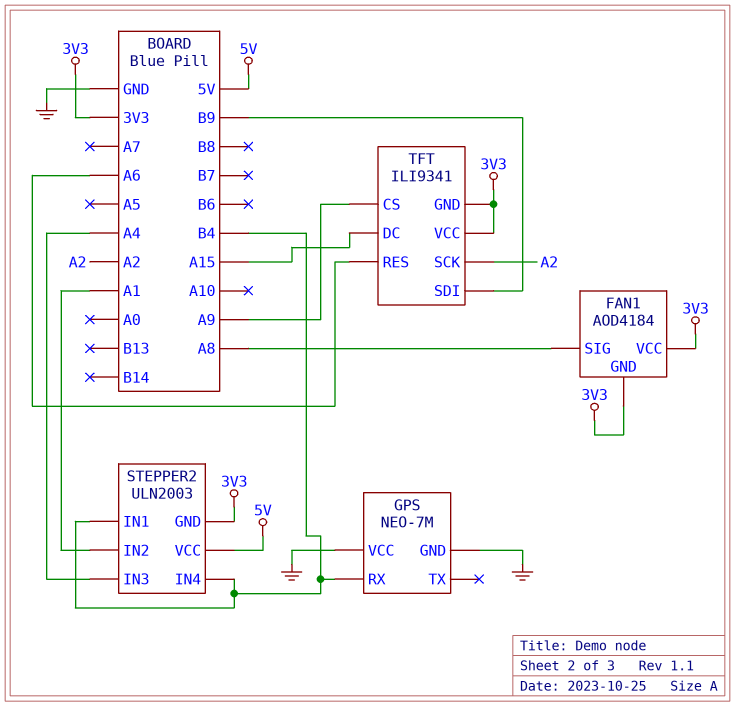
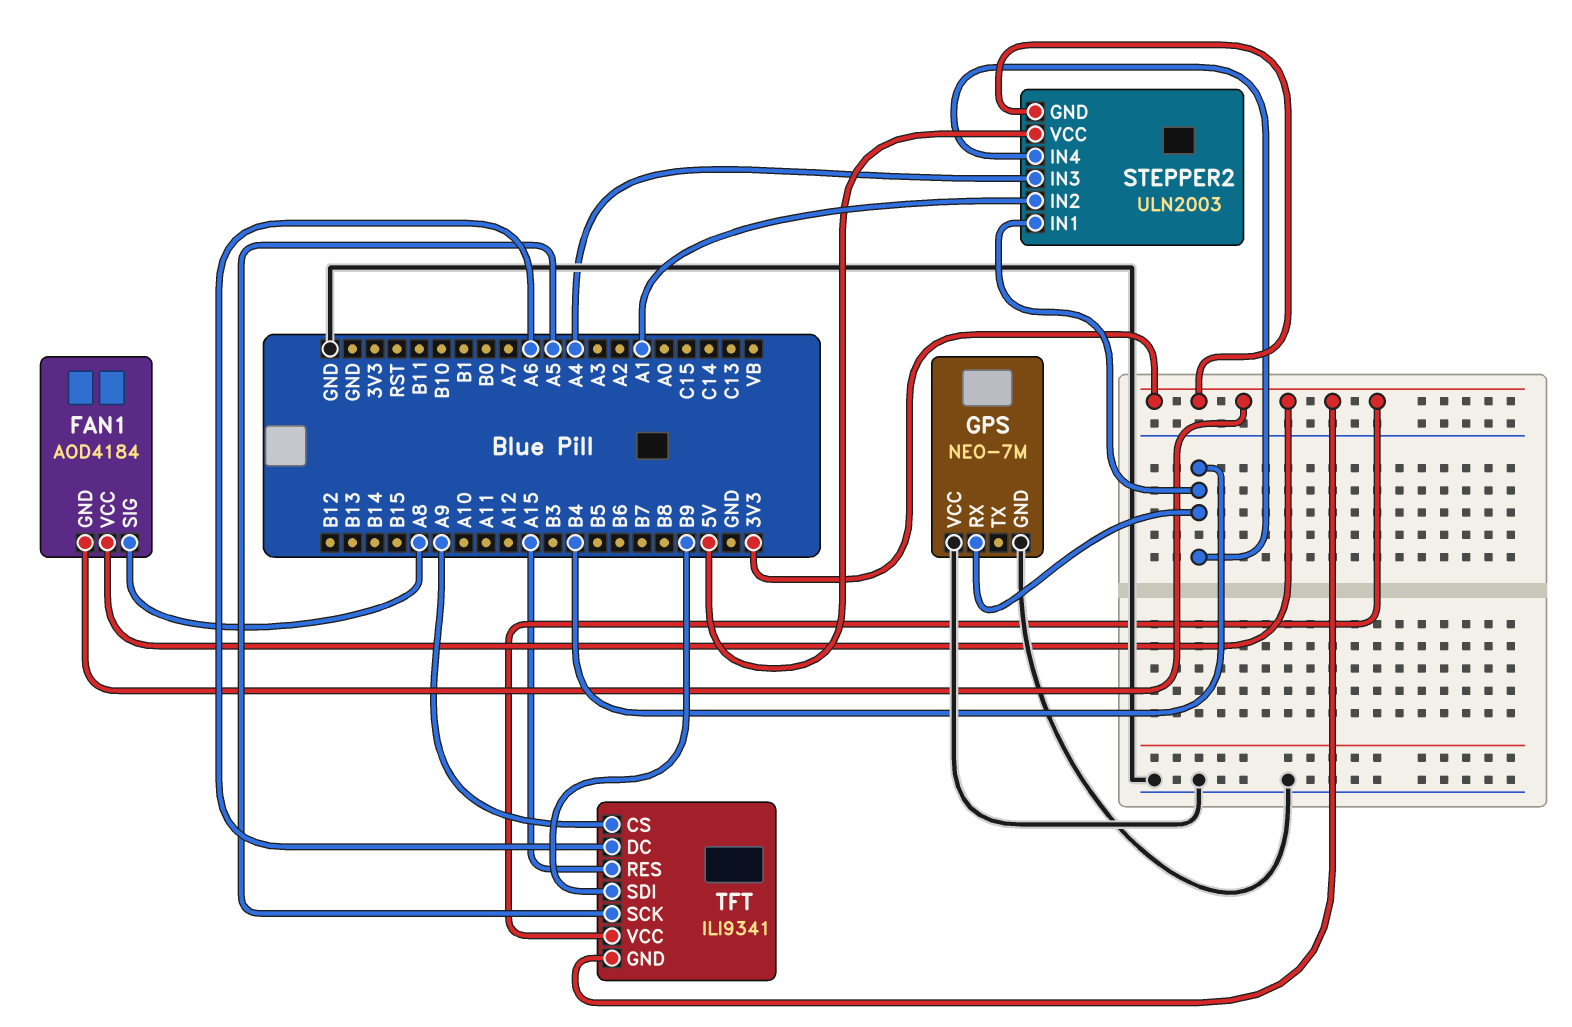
TFT pin DC: A15 -> A6
TFT pin RES: A6 -> A15
TFT pin SCK: A2 -> A5

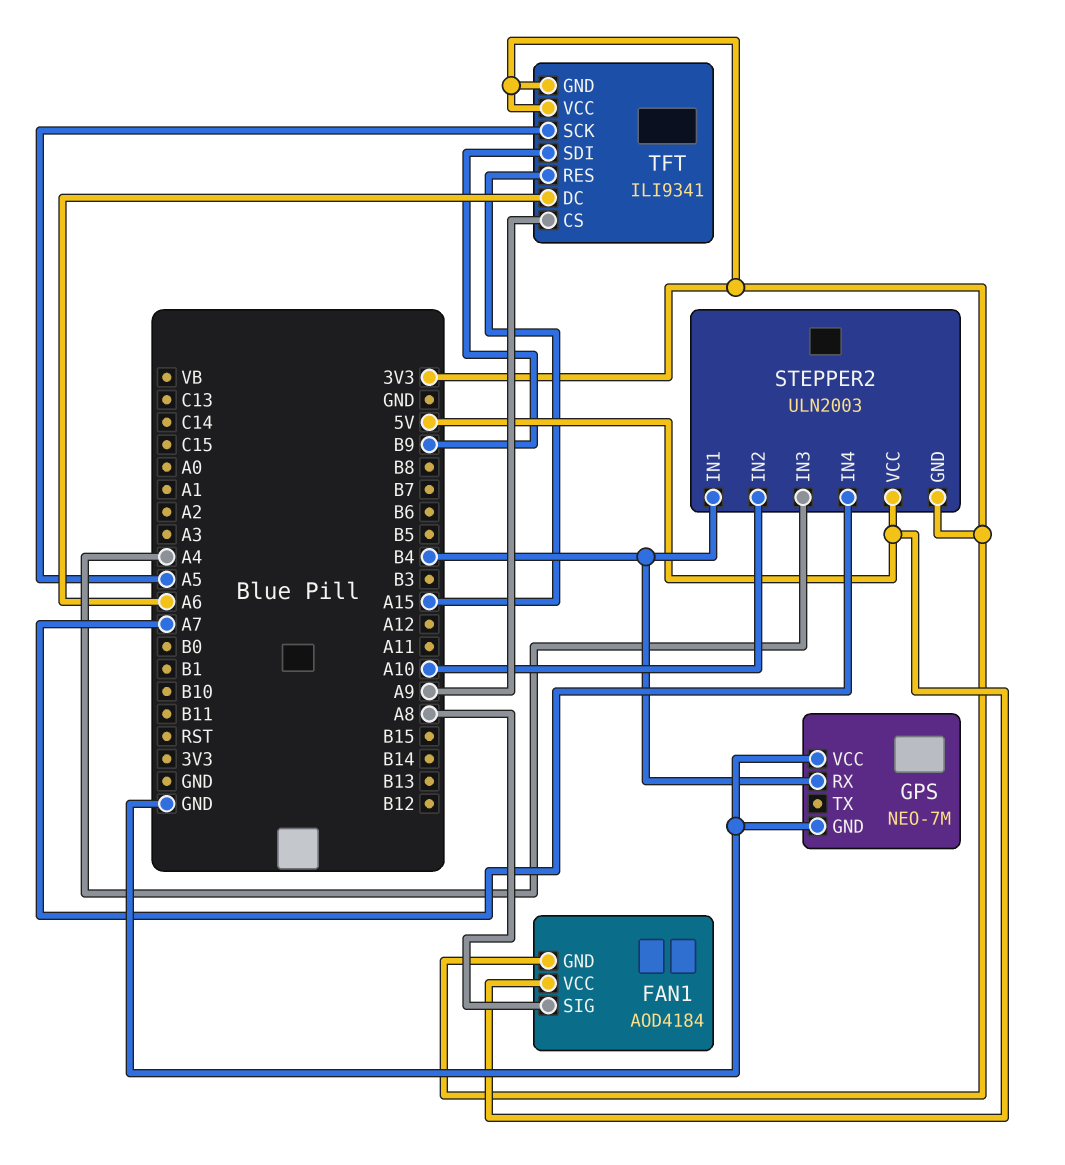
FAN1 pin VCC: 3V3 -> 5V
STEPPER2 pin IN2: A1 -> A10
STEPPER2 pin IN4: B4 -> A7

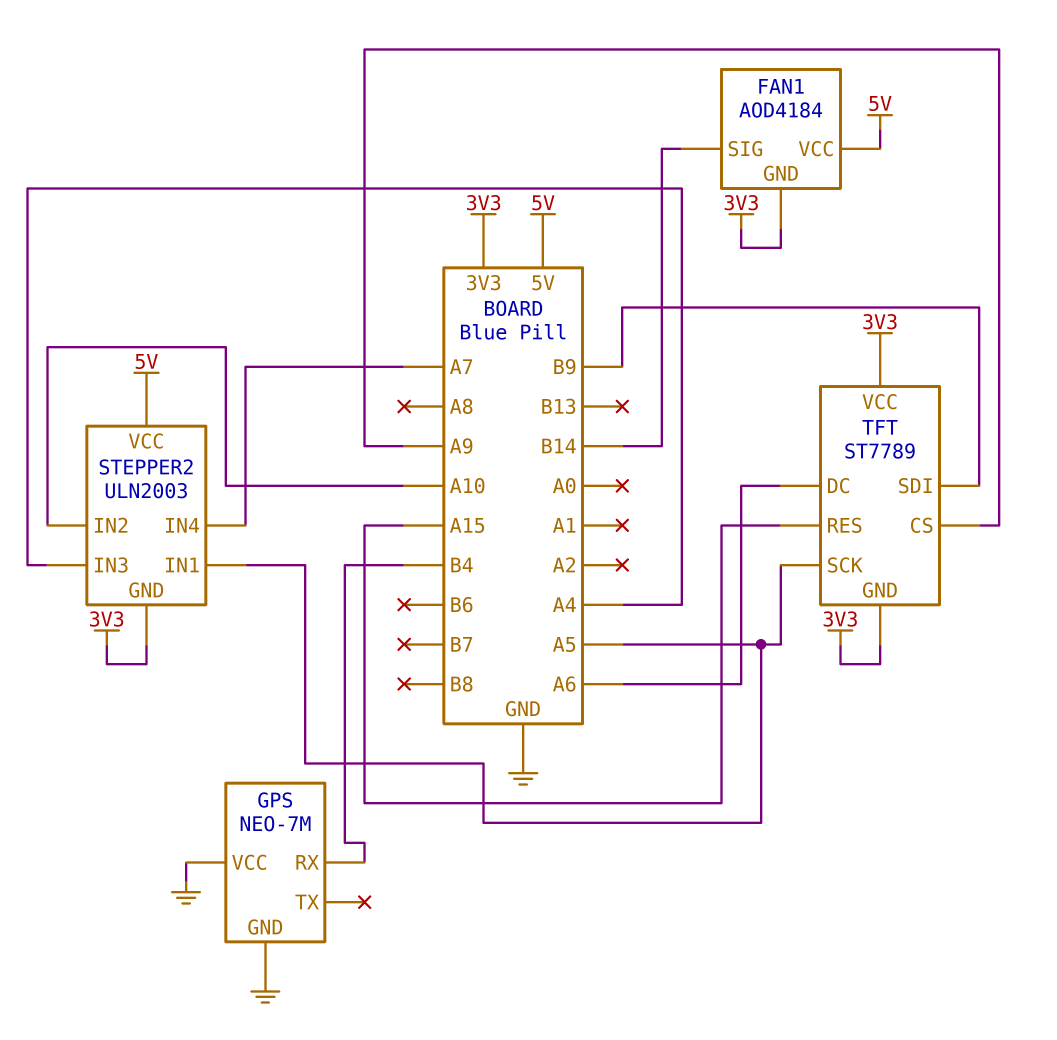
FAN1 pin SIG: A8 -> B14
STEPPER2 pin IN1: B4 -> A5
TFT: ILI9341 -> ST7789

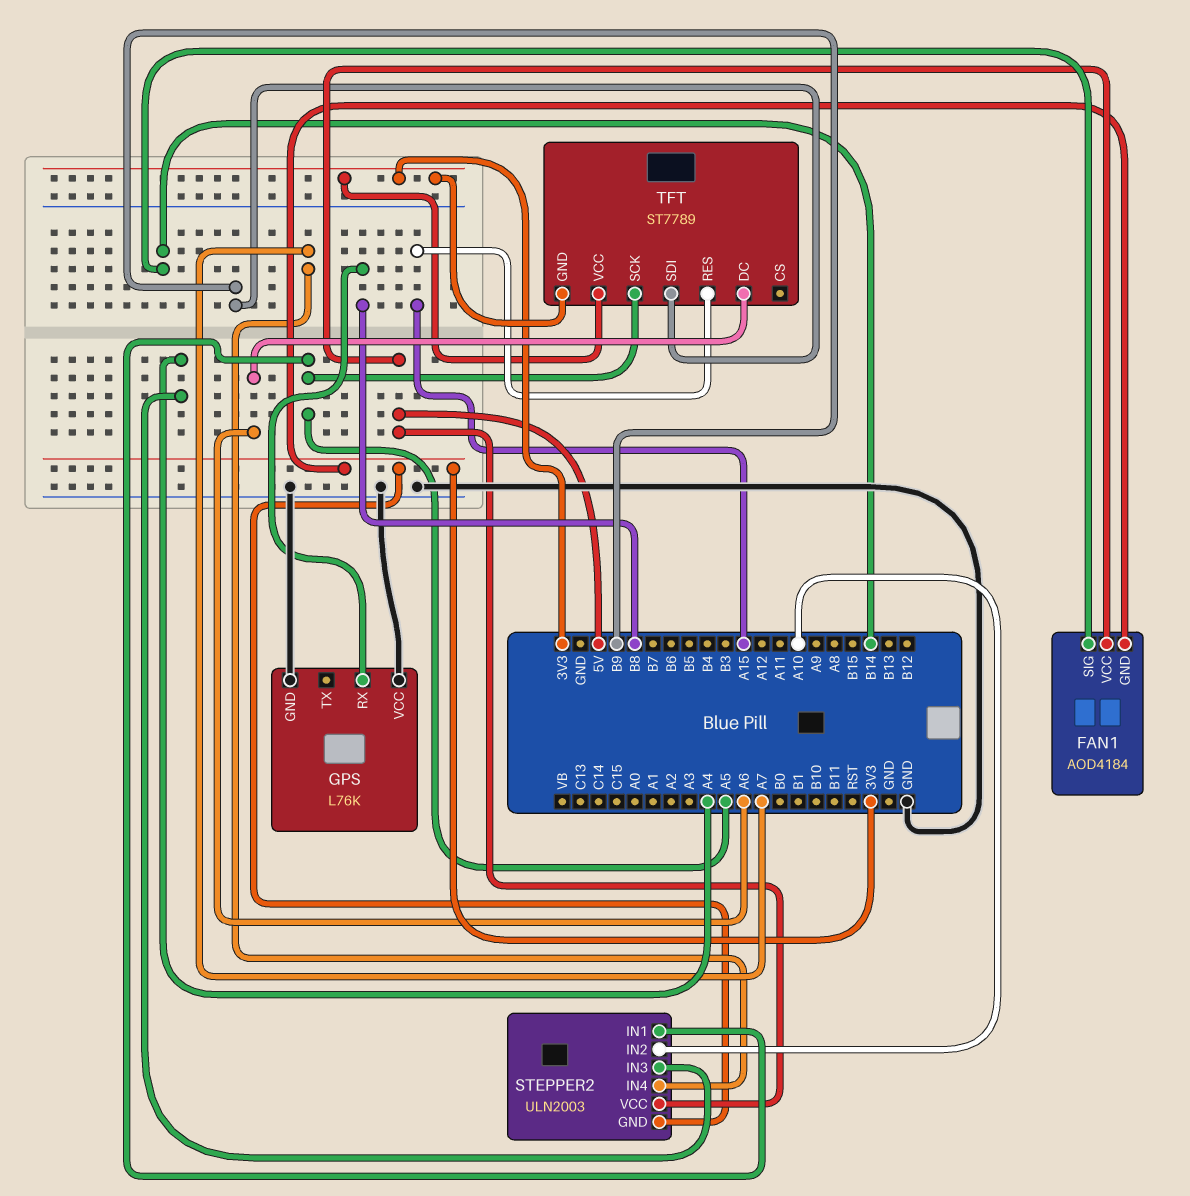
GPS: NEO-7M -> L76K
GPS pin RX: B4 -> B8
TFT pin CS: A9 -> none

